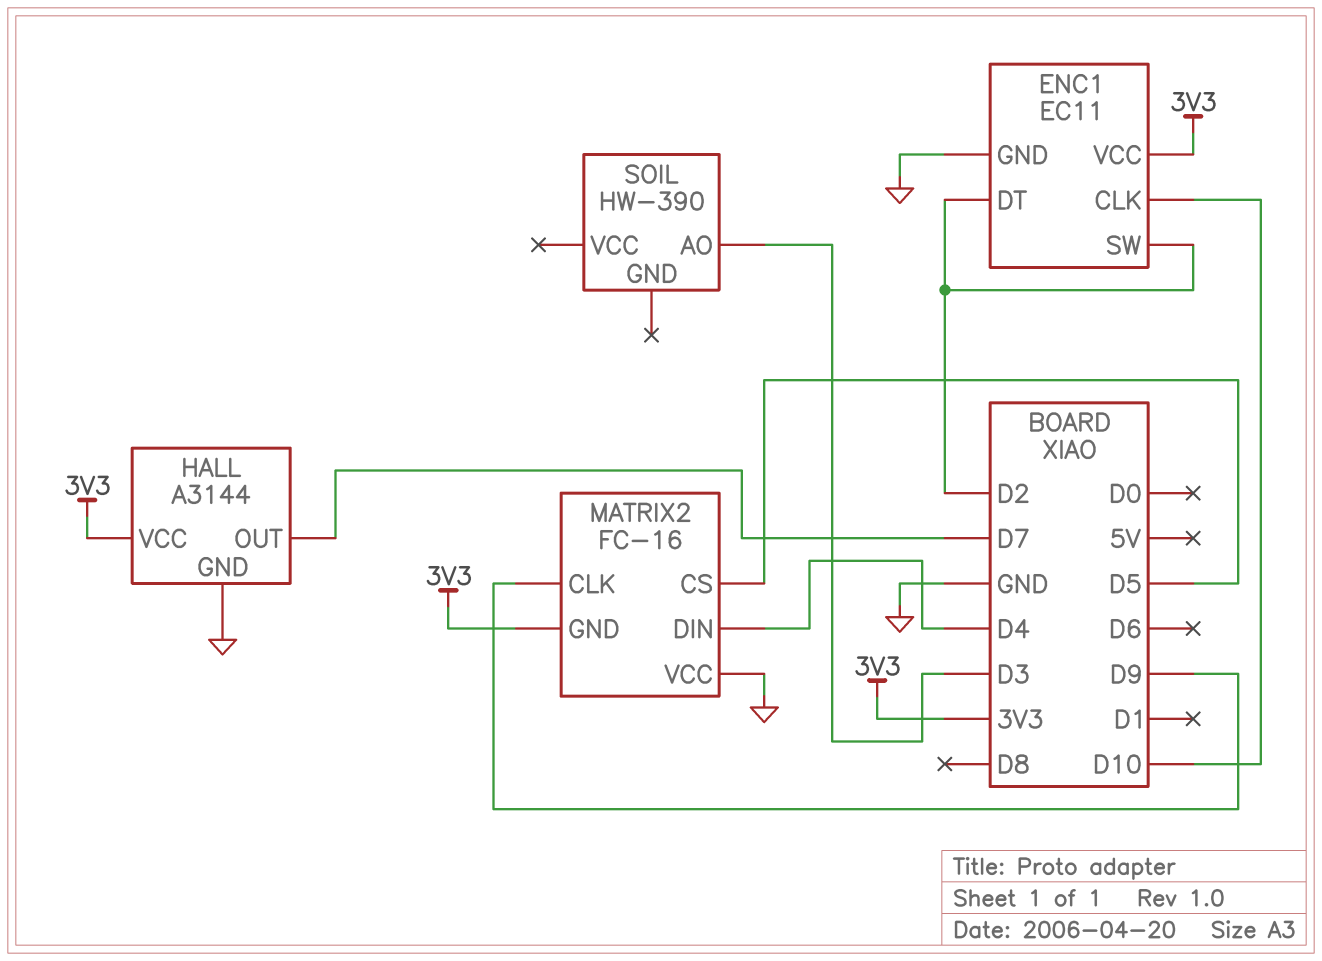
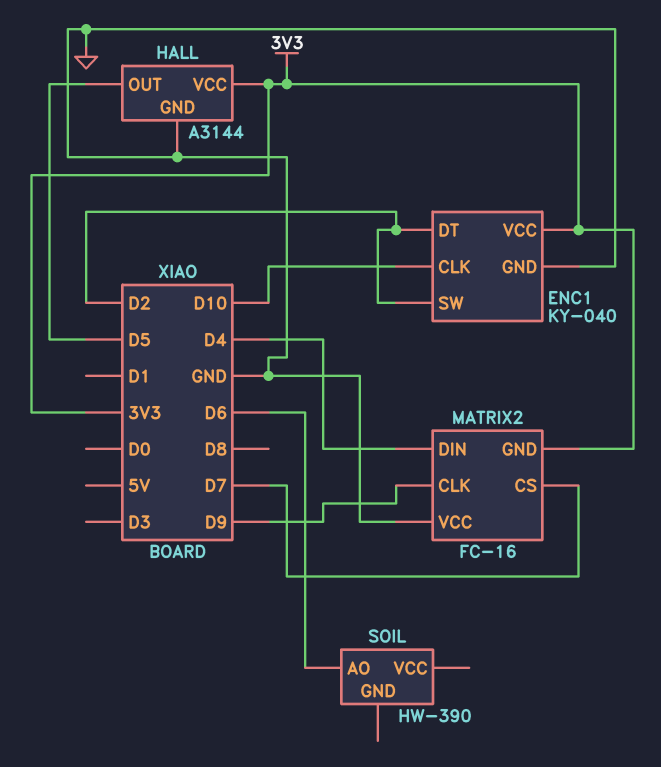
ENC1: EC11 -> KY-040
HALL pin OUT: D7 -> D5
MATRIX2 pin CS: D5 -> D7
SOIL pin AO: D3 -> D6

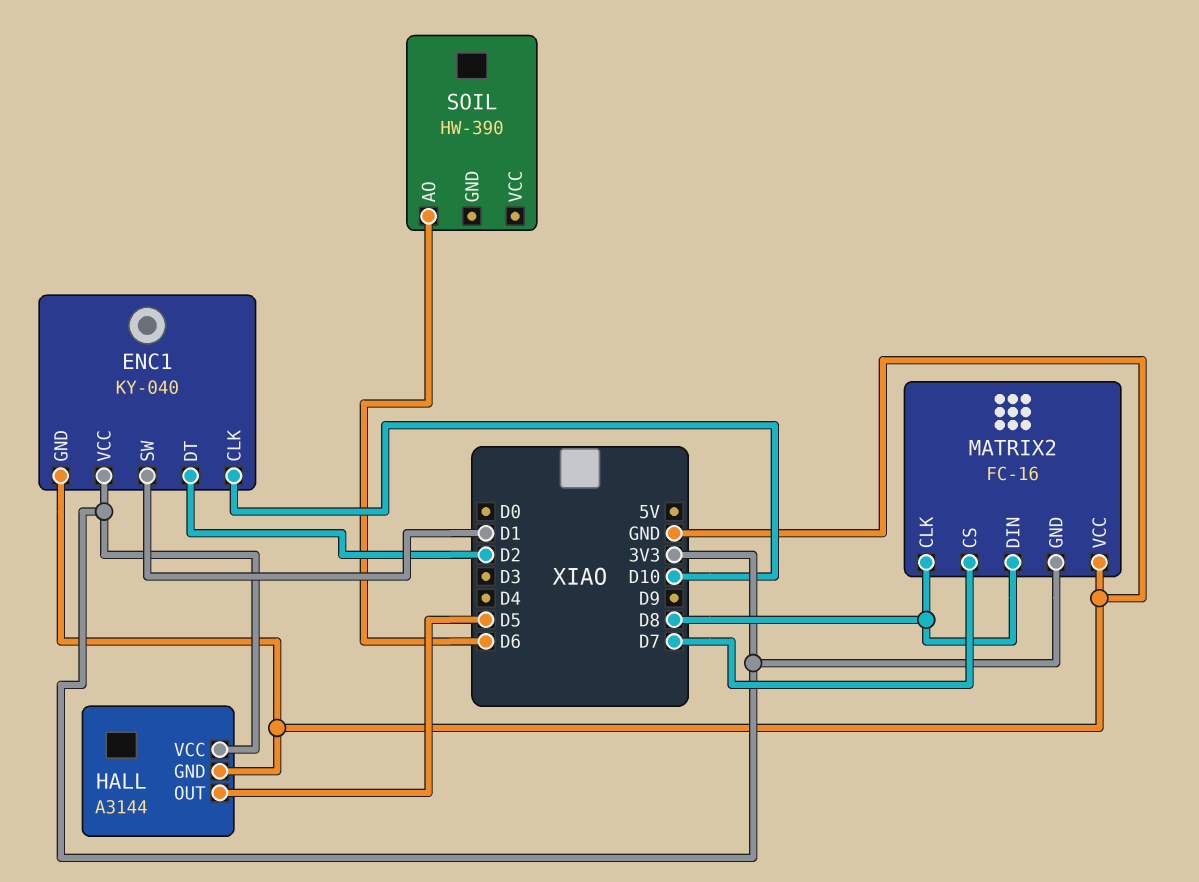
ENC1 pin SW: D2 -> D1
MATRIX2 pin CLK: D9 -> D8
MATRIX2 pin DIN: D4 -> D8

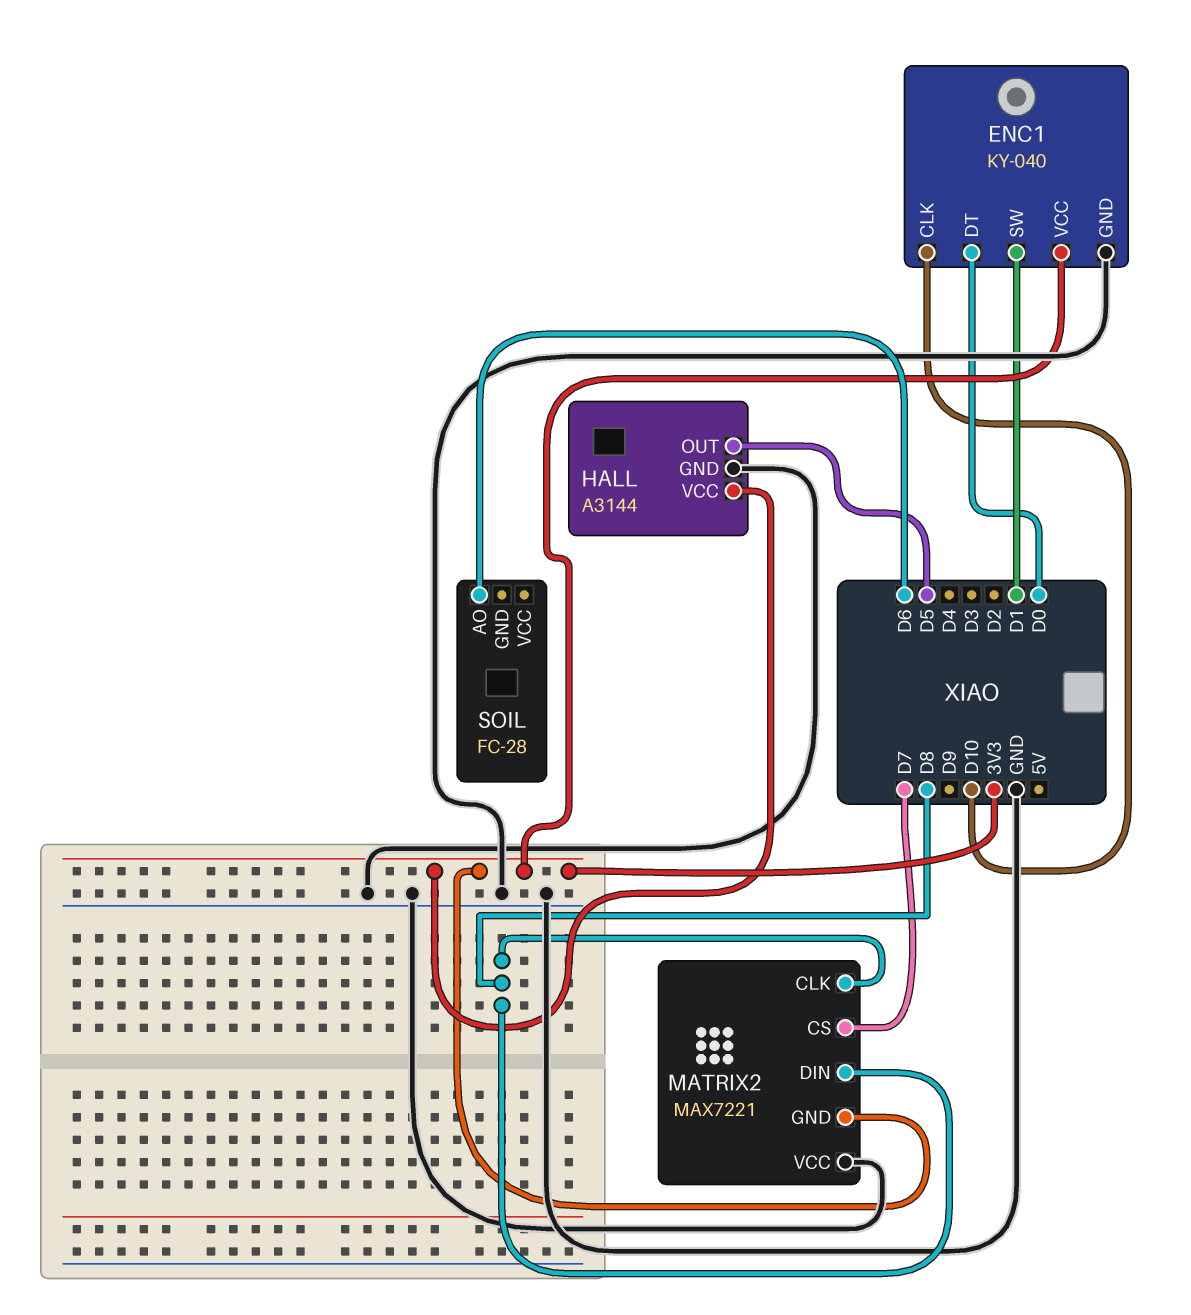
ENC1 pin DT: D2 -> D0
MATRIX2: FC-16 -> MAX7221
SOIL: HW-390 -> FC-28

